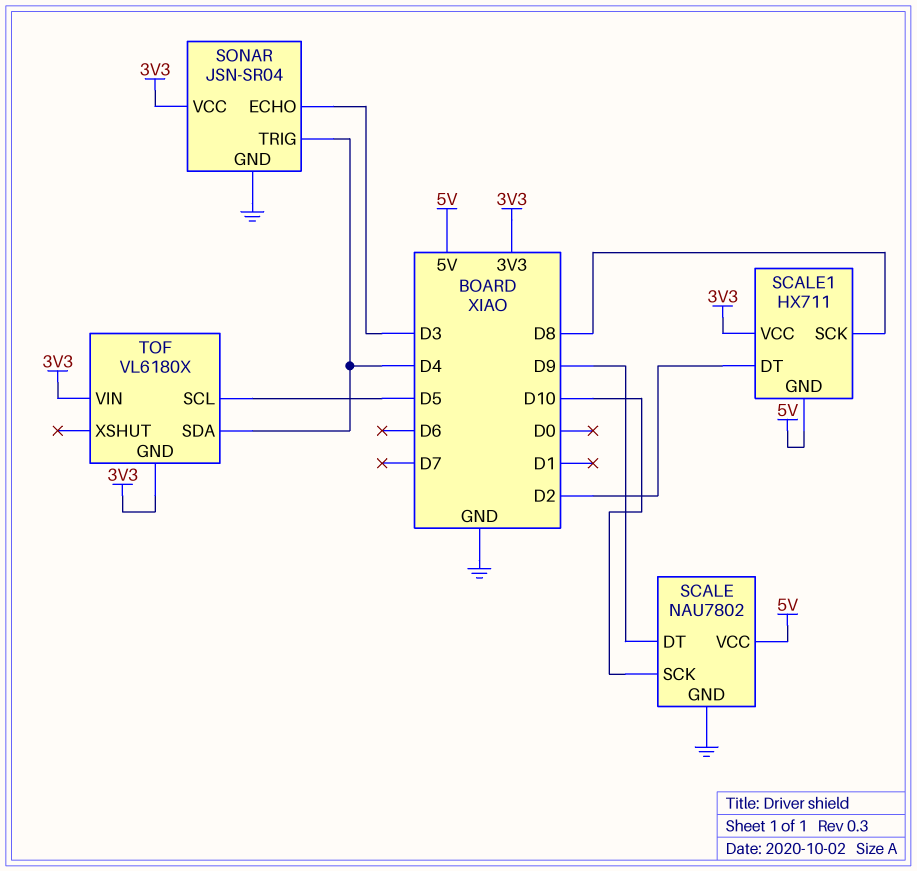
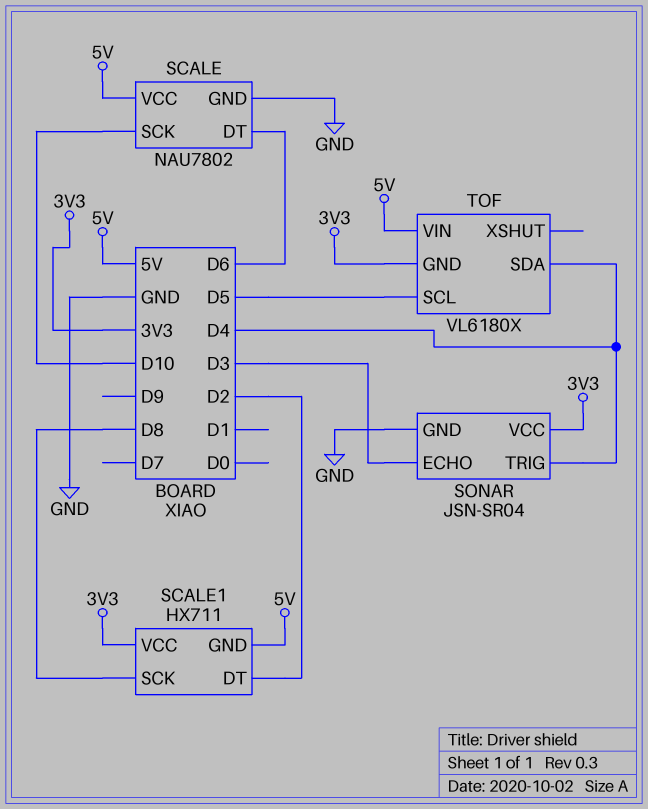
SCALE pin DT: D9 -> D6
TOF pin VIN: 3V3 -> 5V

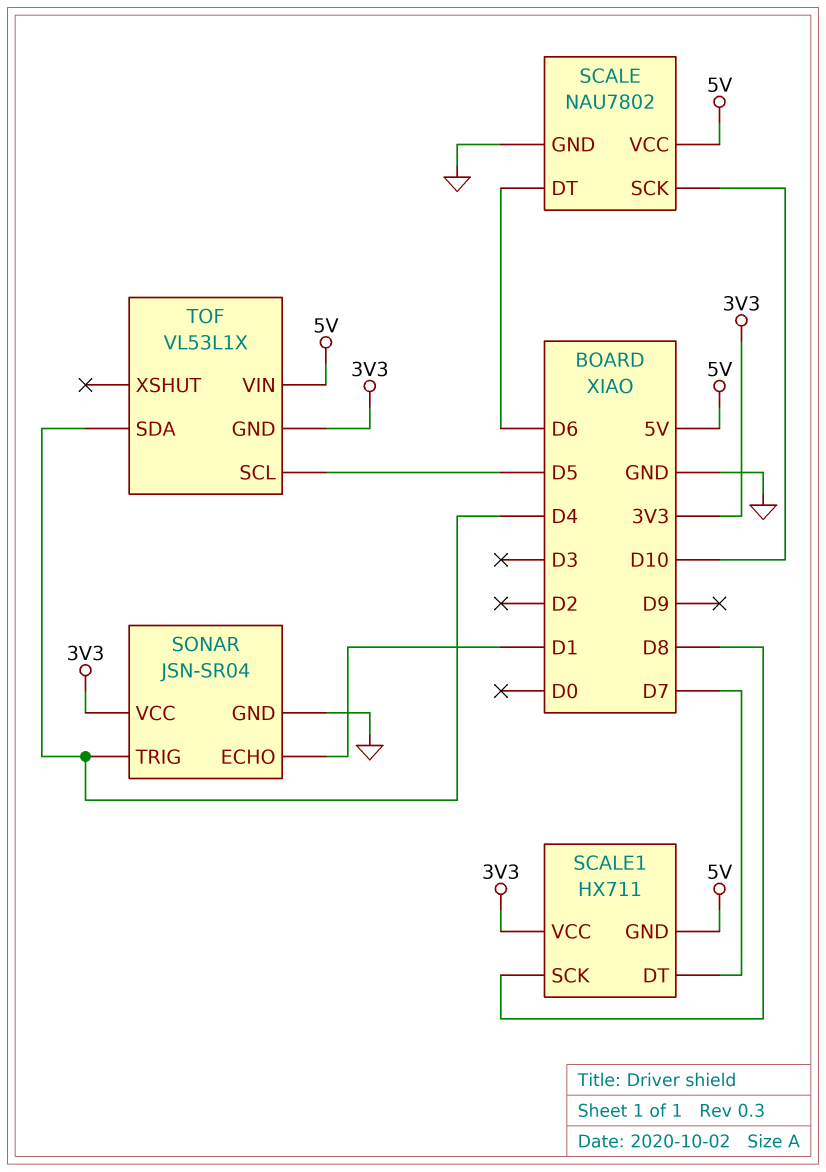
SCALE1 pin DT: D2 -> D7
SONAR pin ECHO: D3 -> D1
TOF: VL6180X -> VL53L1X

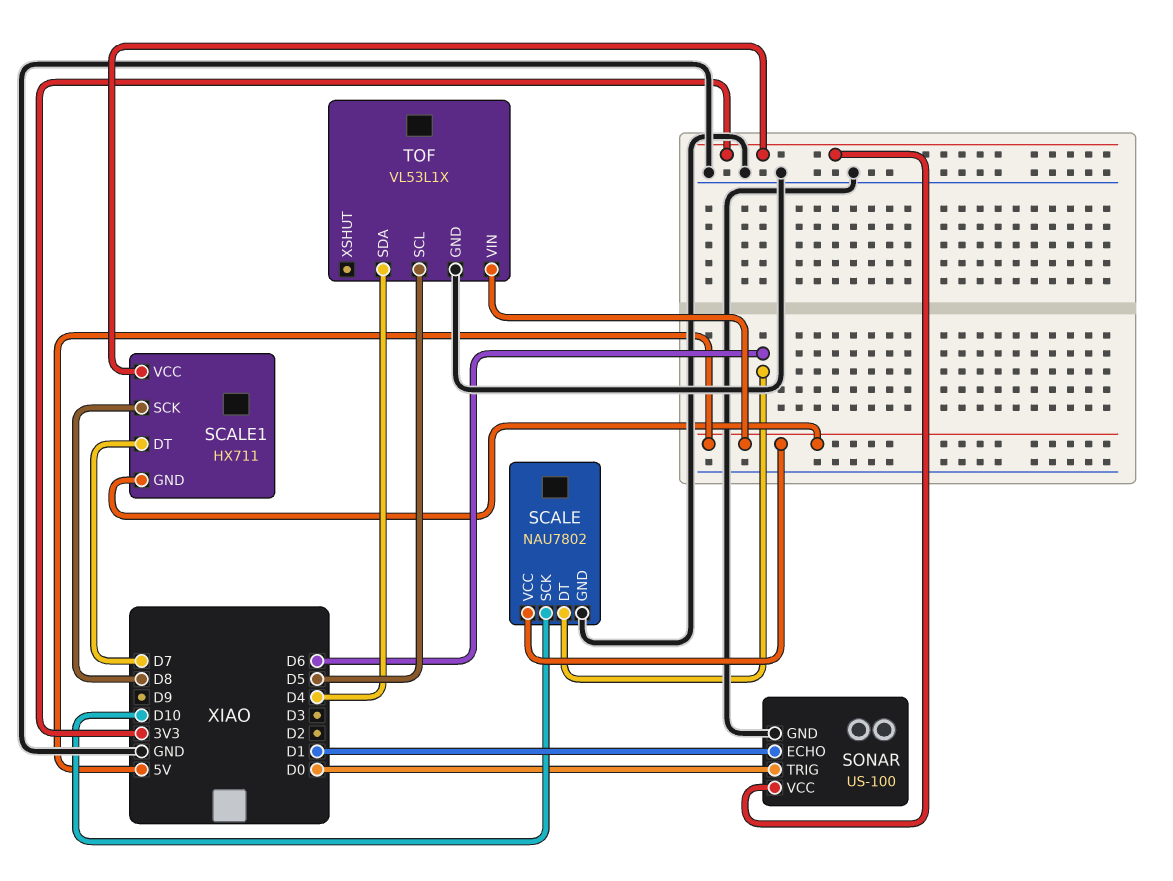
SONAR: JSN-SR04 -> US-100
SONAR pin TRIG: D4 -> D0
TOF pin GND: 3V3 -> GND

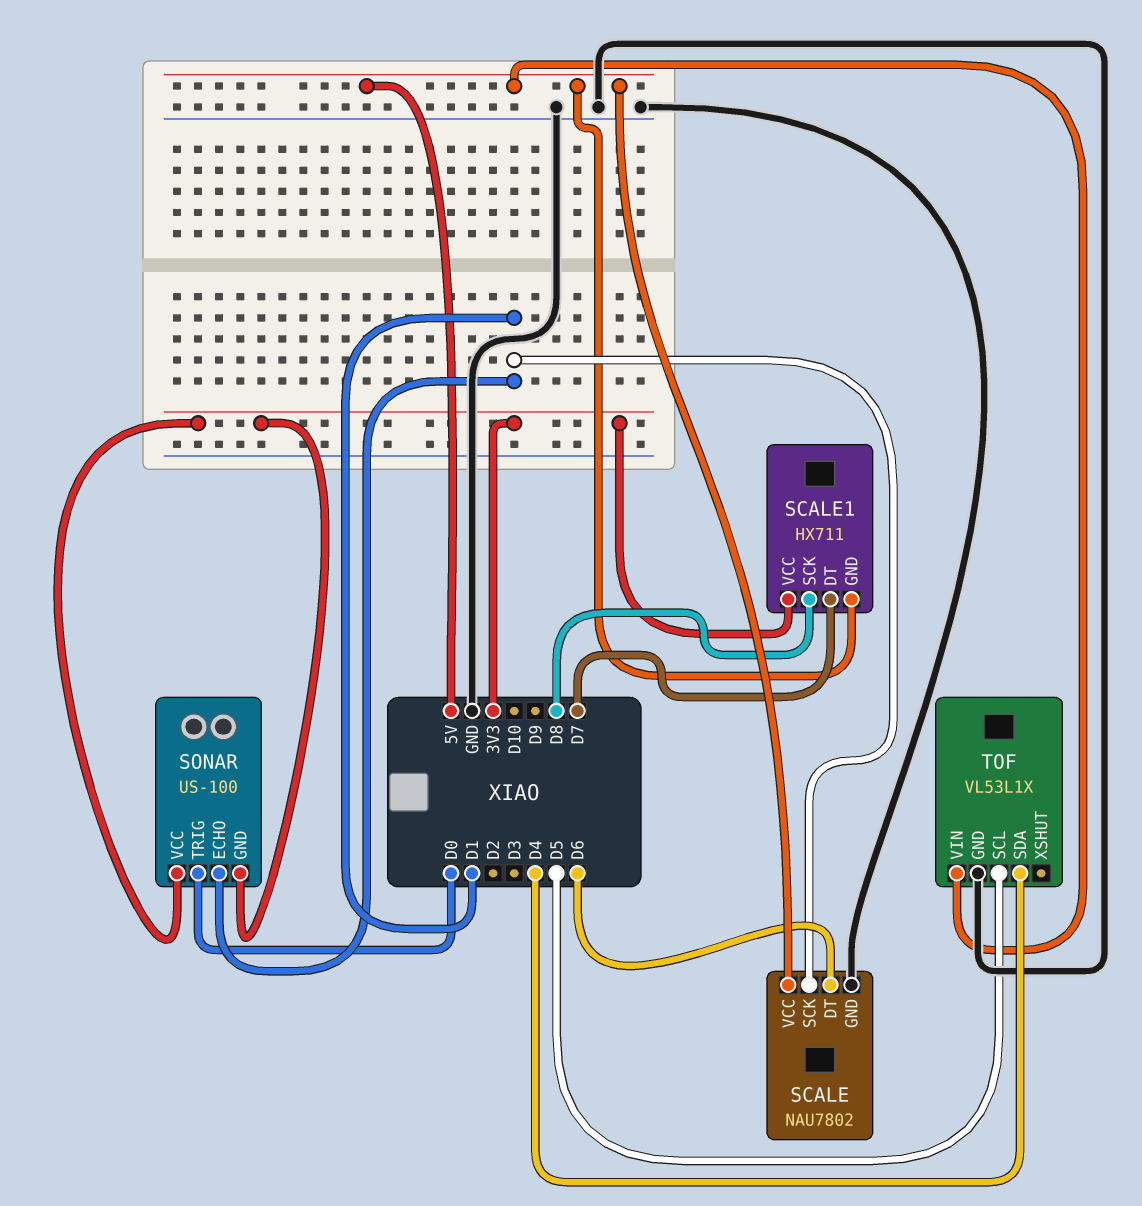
SCALE pin SCK: D10 -> D1
SONAR pin GND: GND -> 3V3

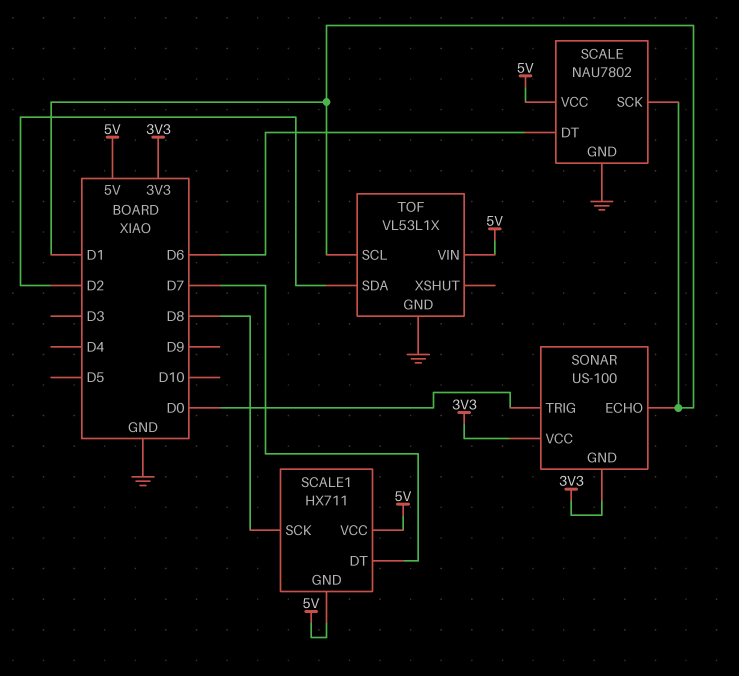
SCALE1 pin VCC: 3V3 -> 5V
TOF pin SCL: D5 -> D1
TOF pin SDA: D4 -> D2

